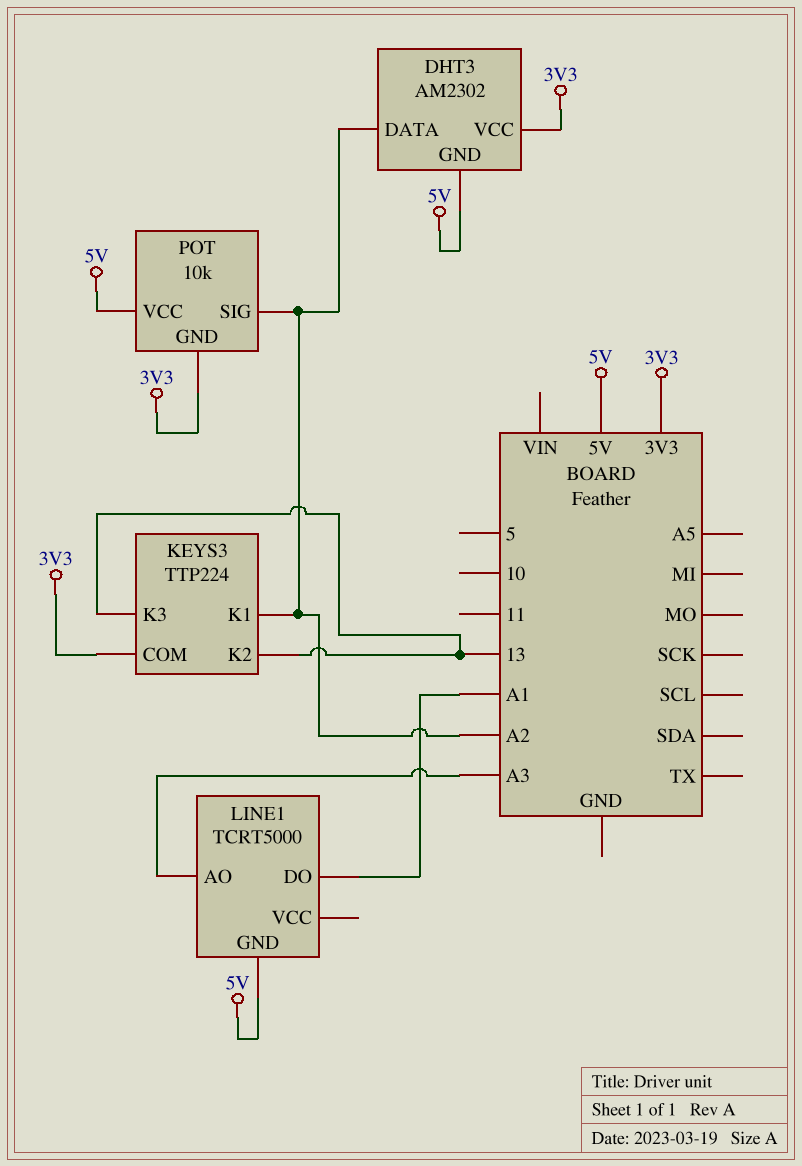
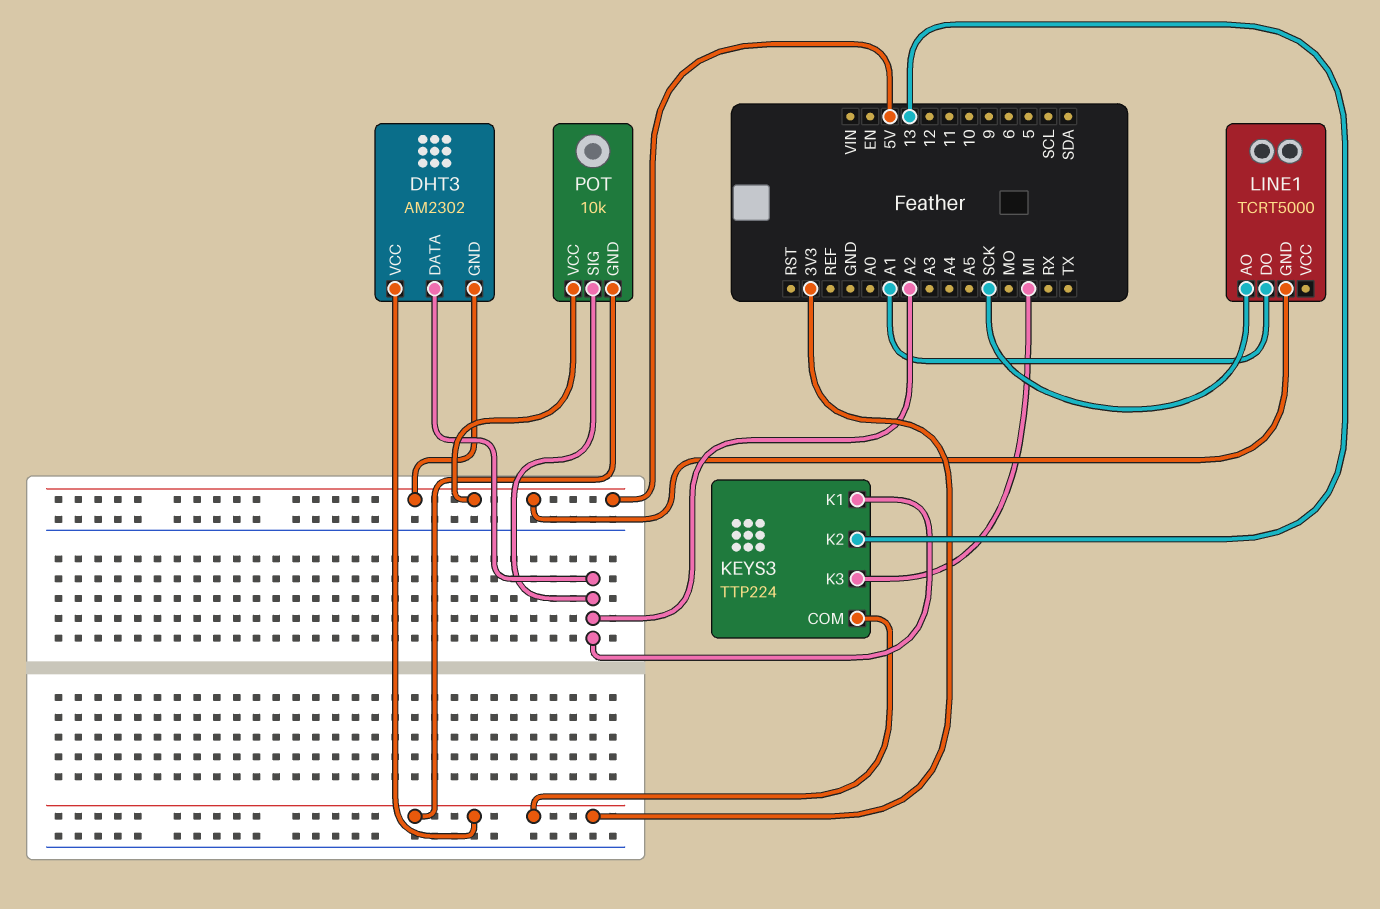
KEYS3 pin K3: 13 -> MI
LINE1 pin AO: A3 -> SCK

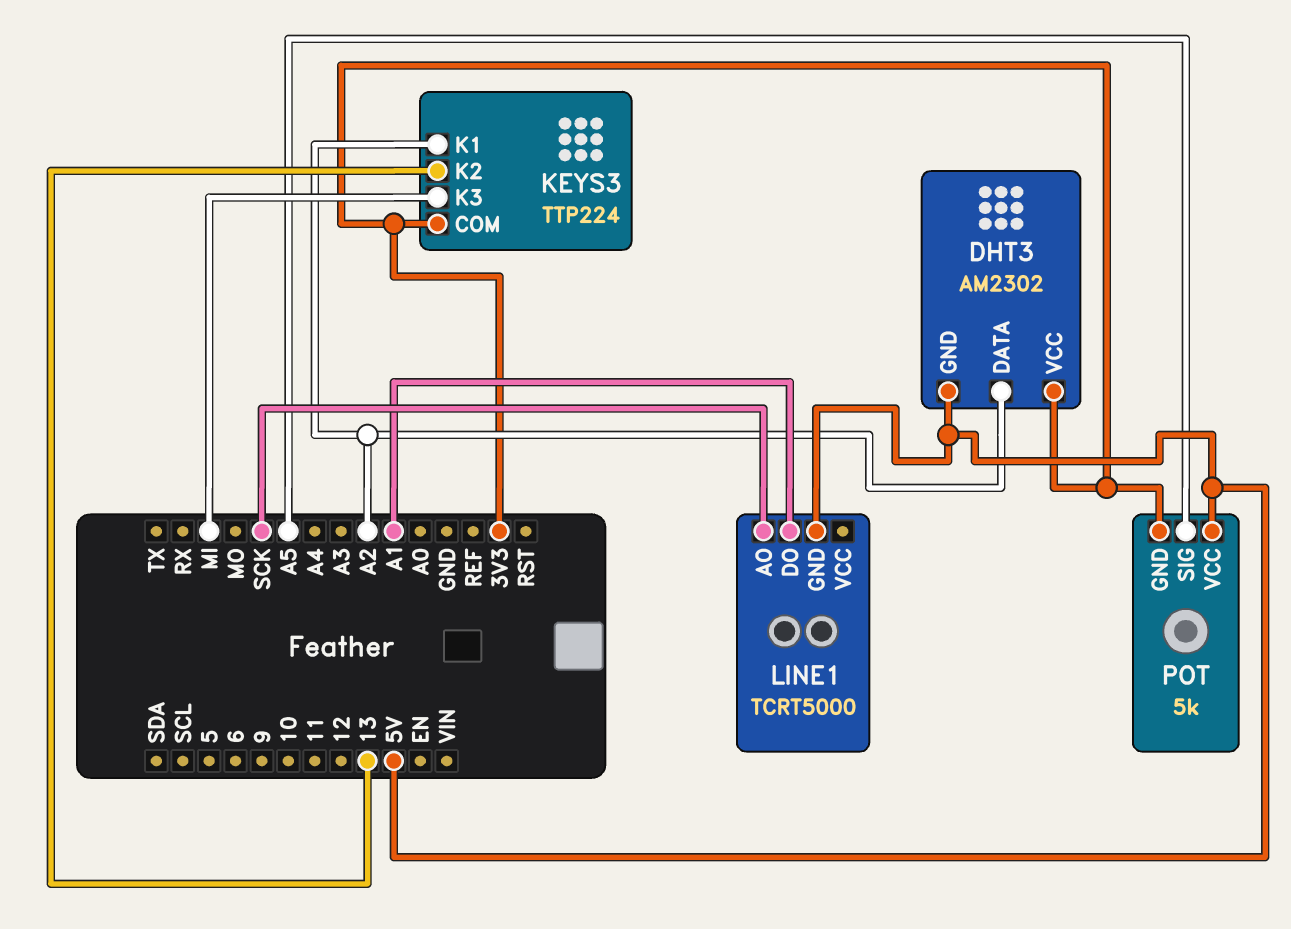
POT: 10k -> 5k
POT pin SIG: A2 -> A5

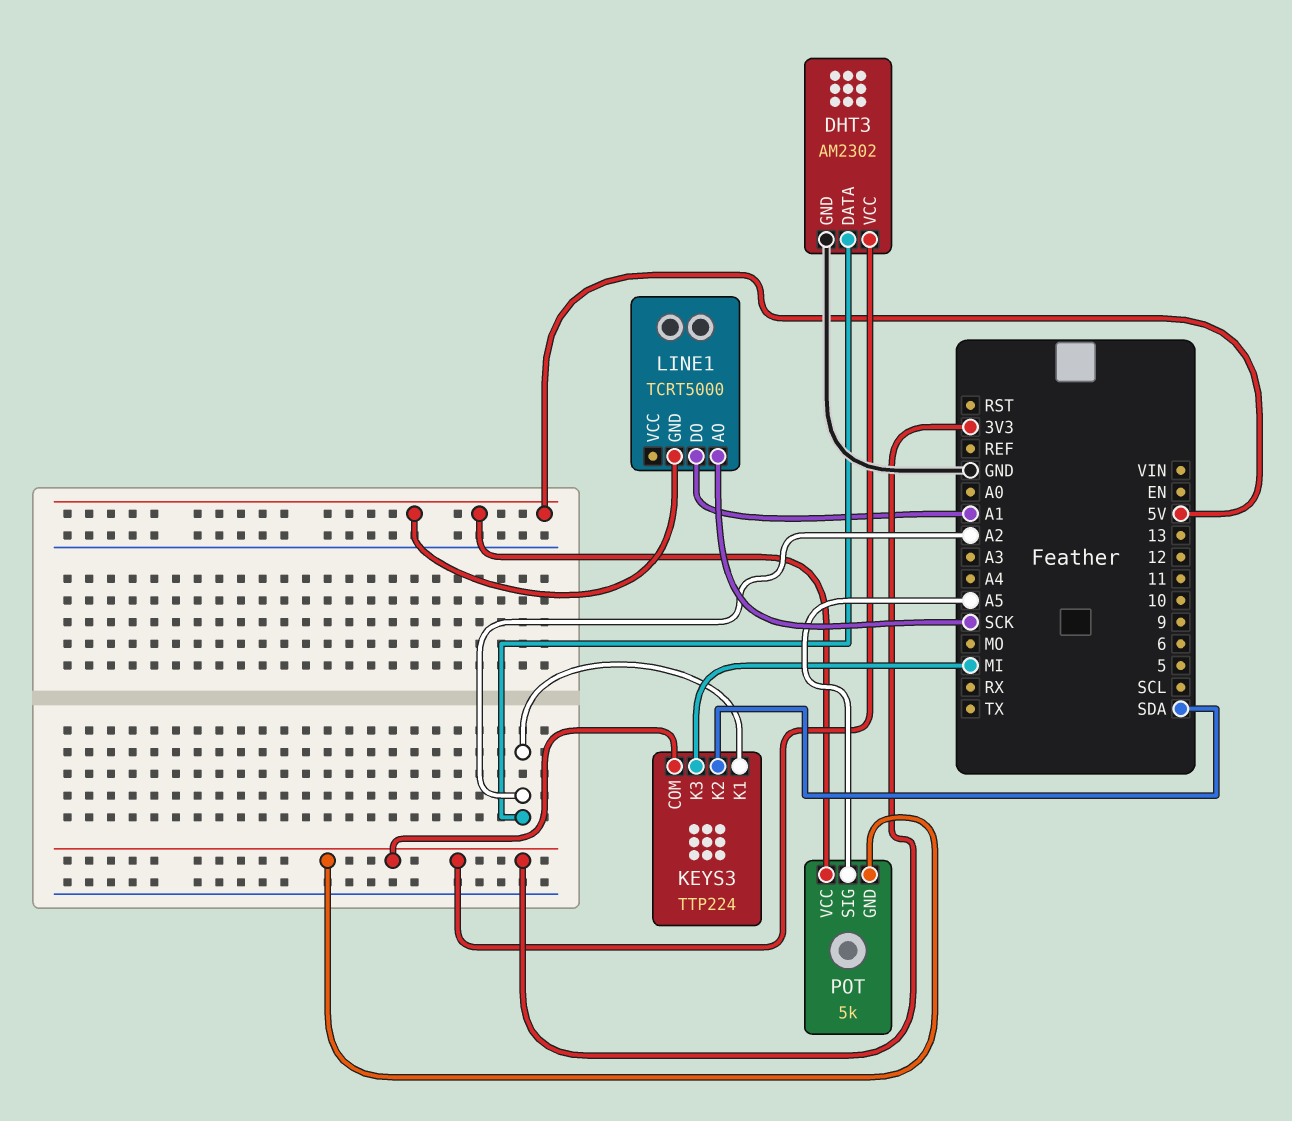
DHT3 pin GND: 5V -> GND
KEYS3 pin K2: 13 -> SDA

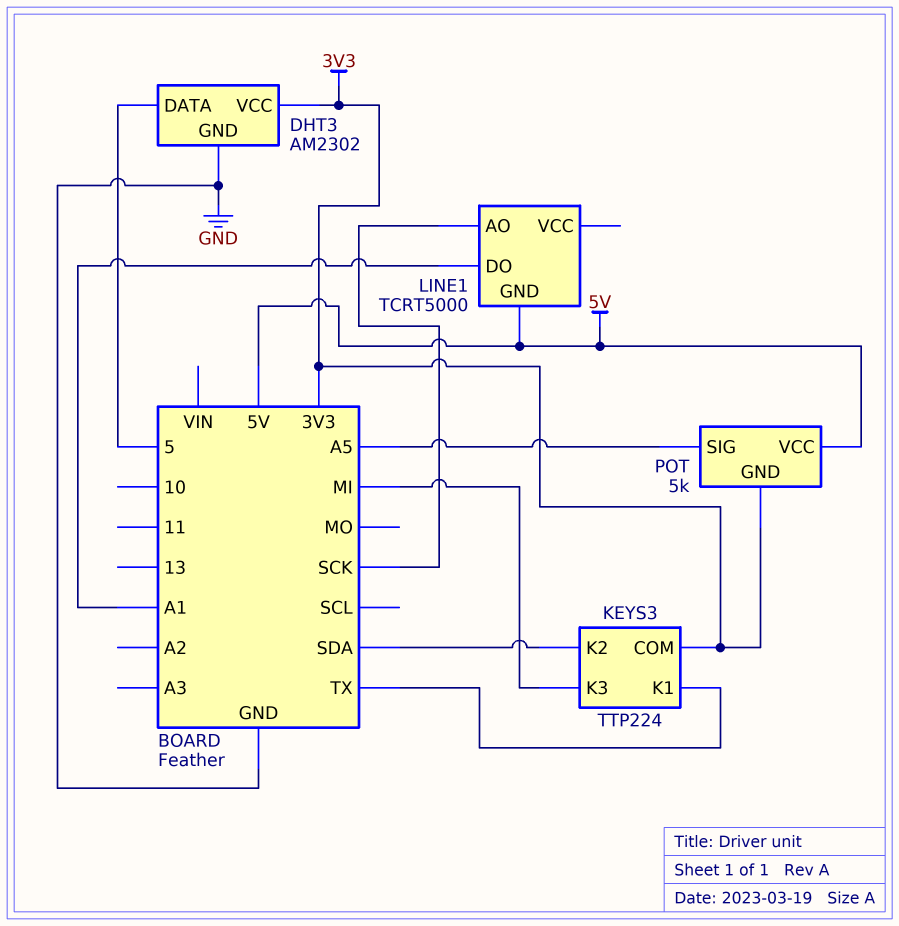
DHT3 pin DATA: A2 -> 5
KEYS3 pin K1: A2 -> TX

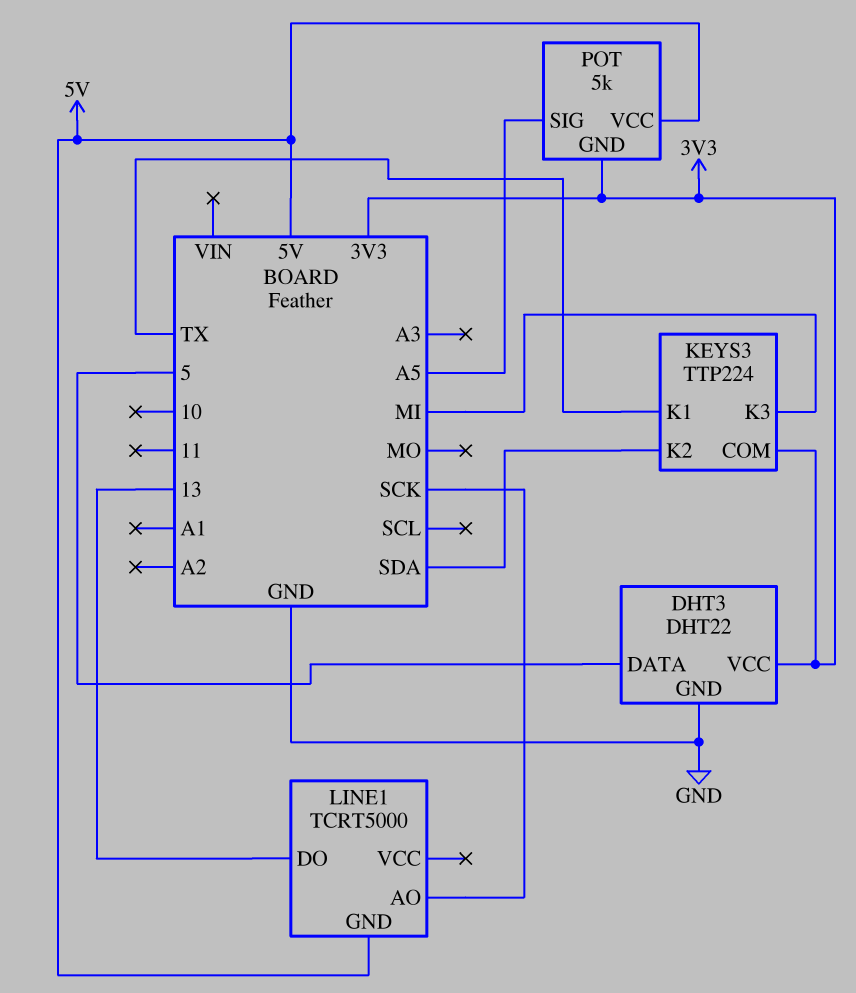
DHT3: AM2302 -> DHT22
LINE1 pin DO: A1 -> 13

